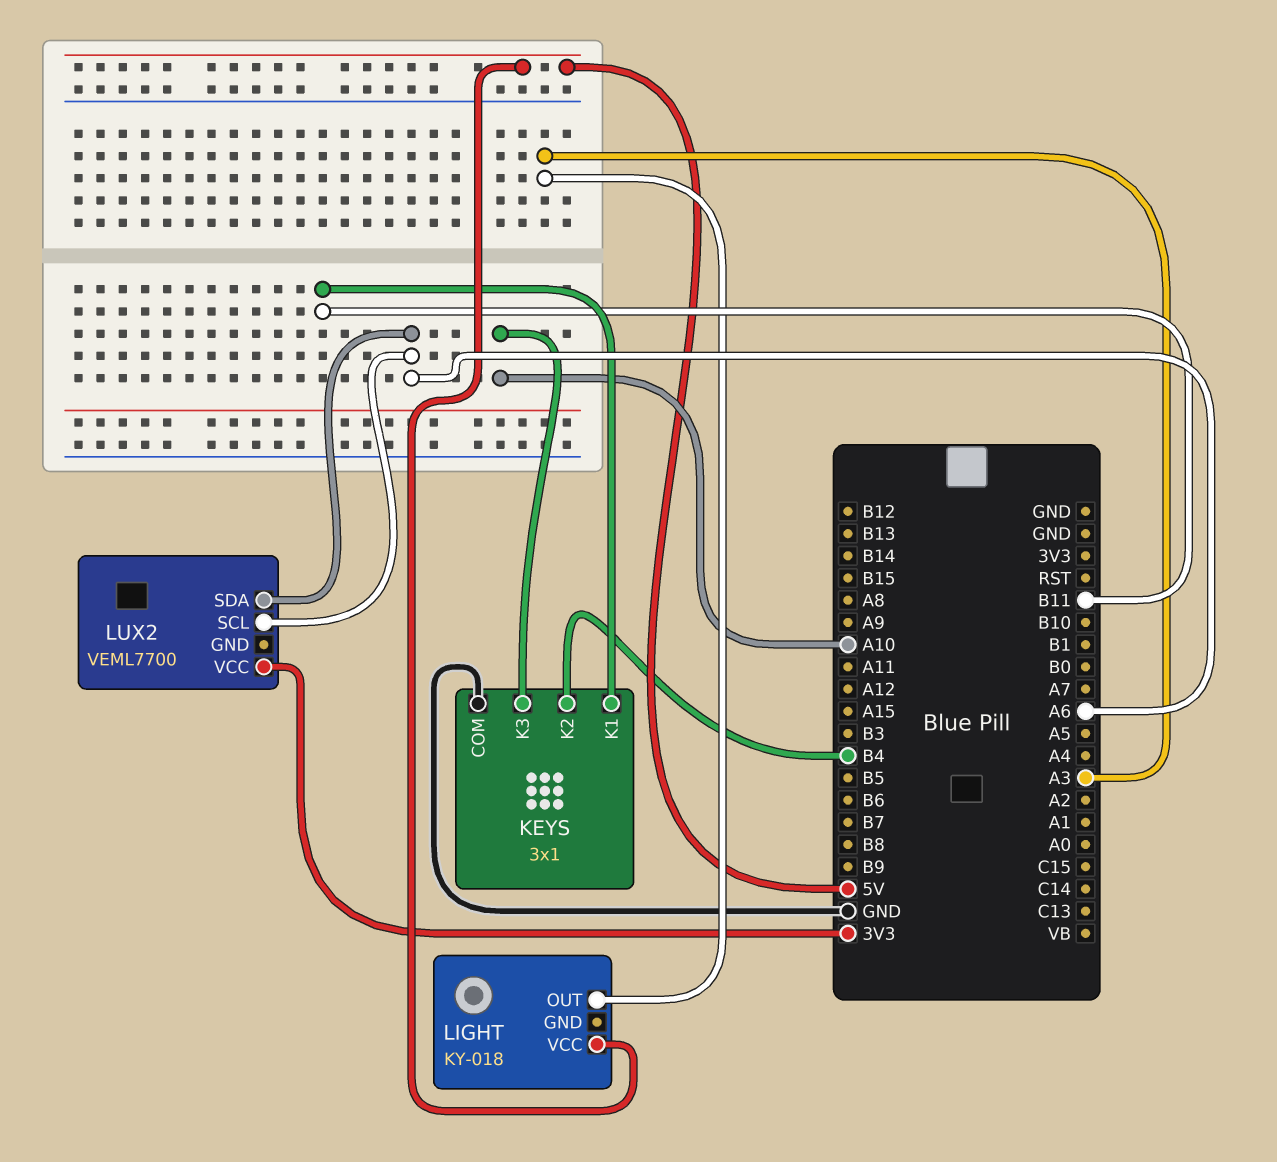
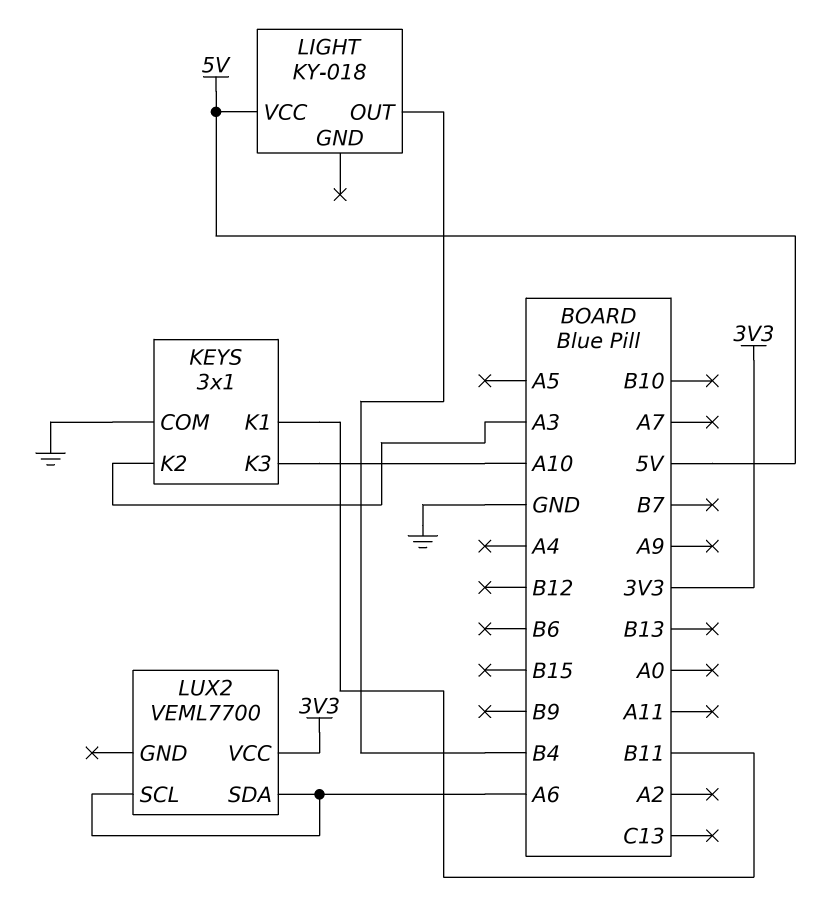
KEYS pin K2: B4 -> A3
LIGHT pin OUT: A3 -> B4

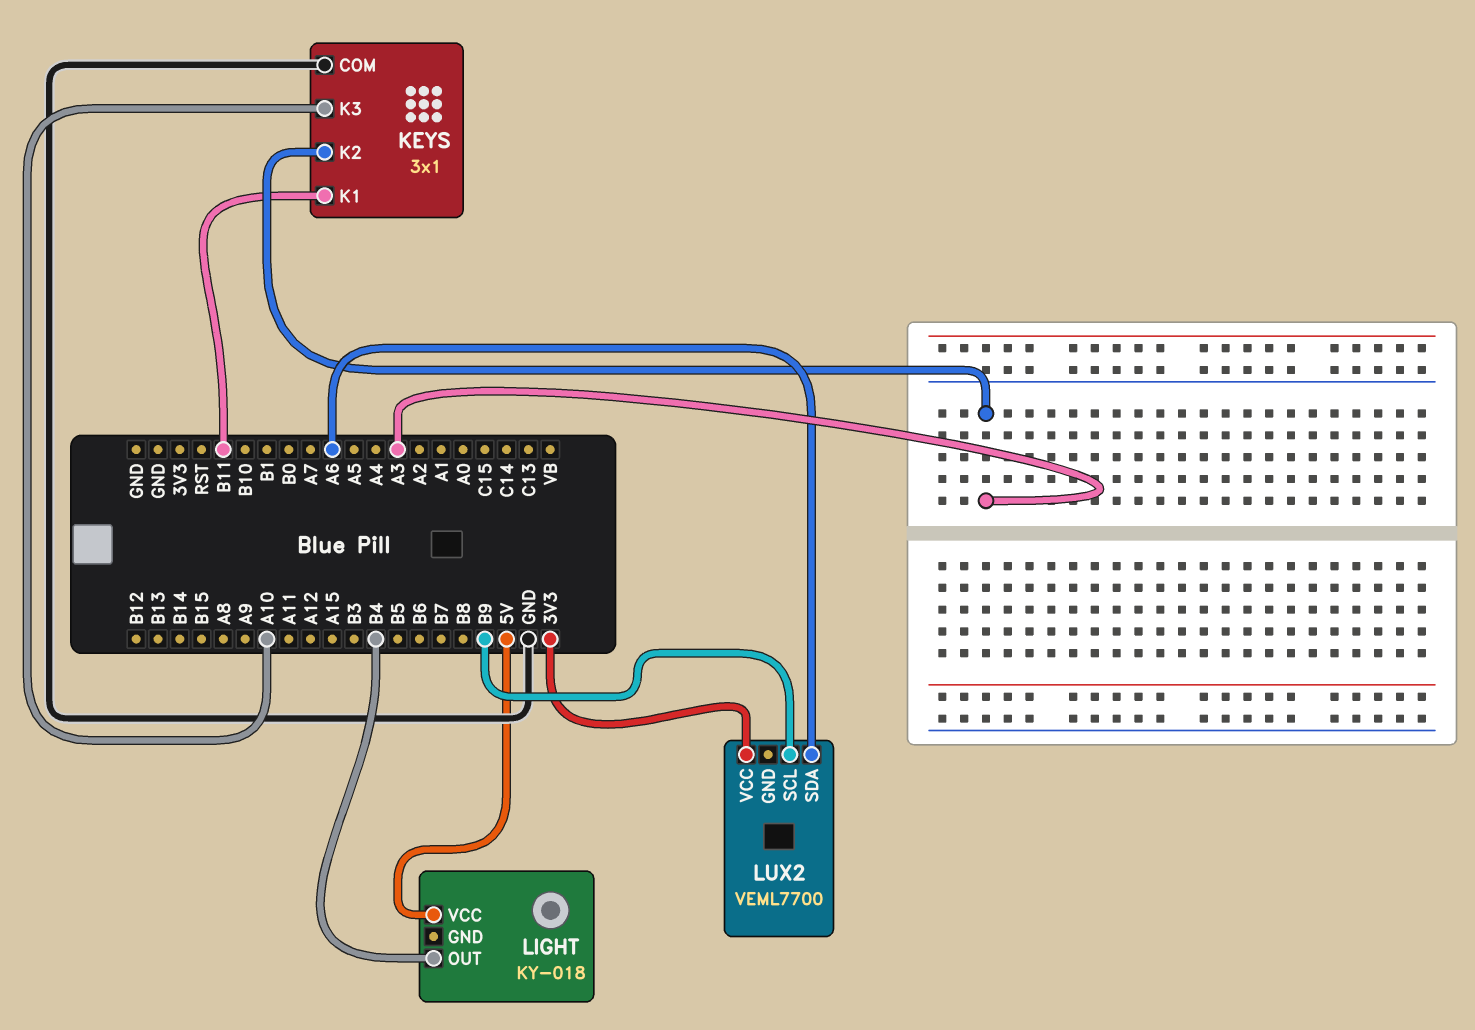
LUX2 pin SCL: A6 -> B9

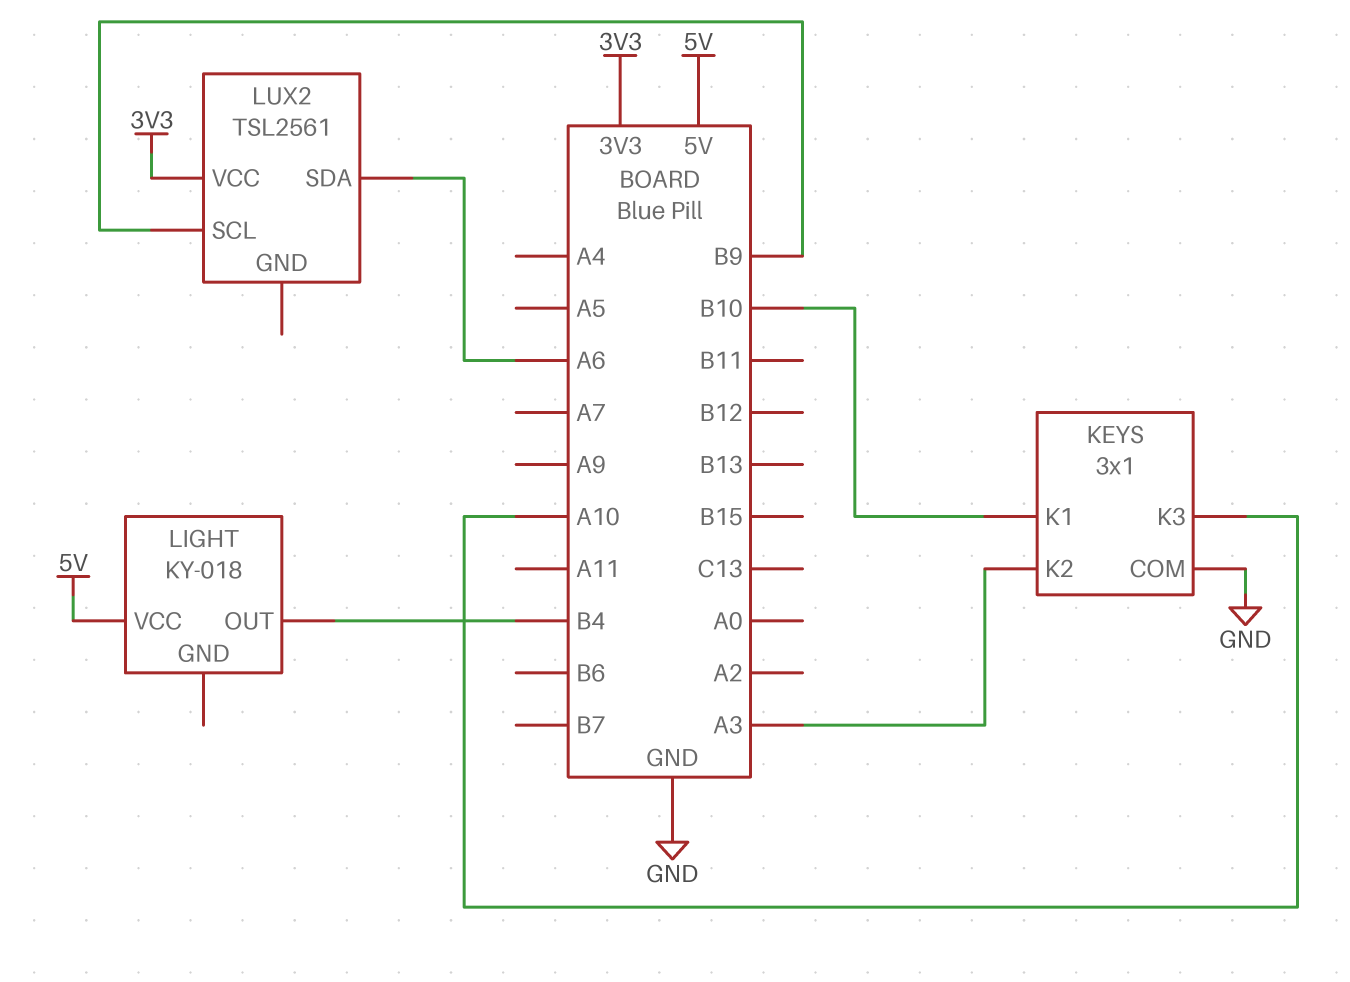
KEYS pin K1: B11 -> B10
LUX2: VEML7700 -> TSL2561

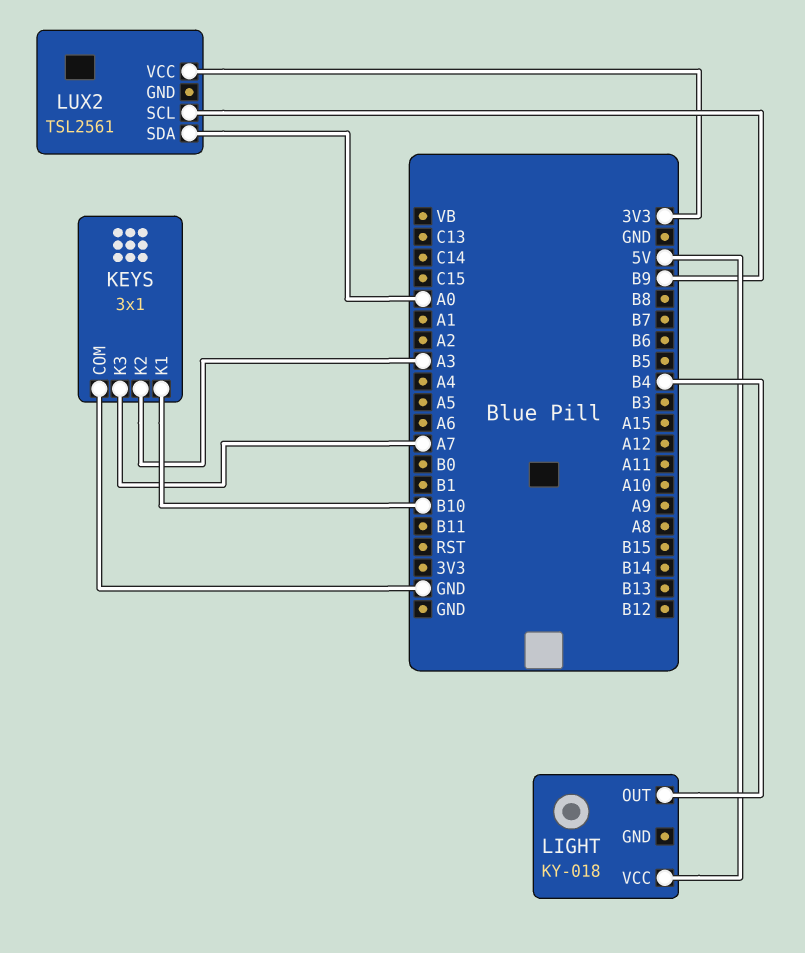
KEYS pin K3: A10 -> A7
LUX2 pin SDA: A6 -> A0

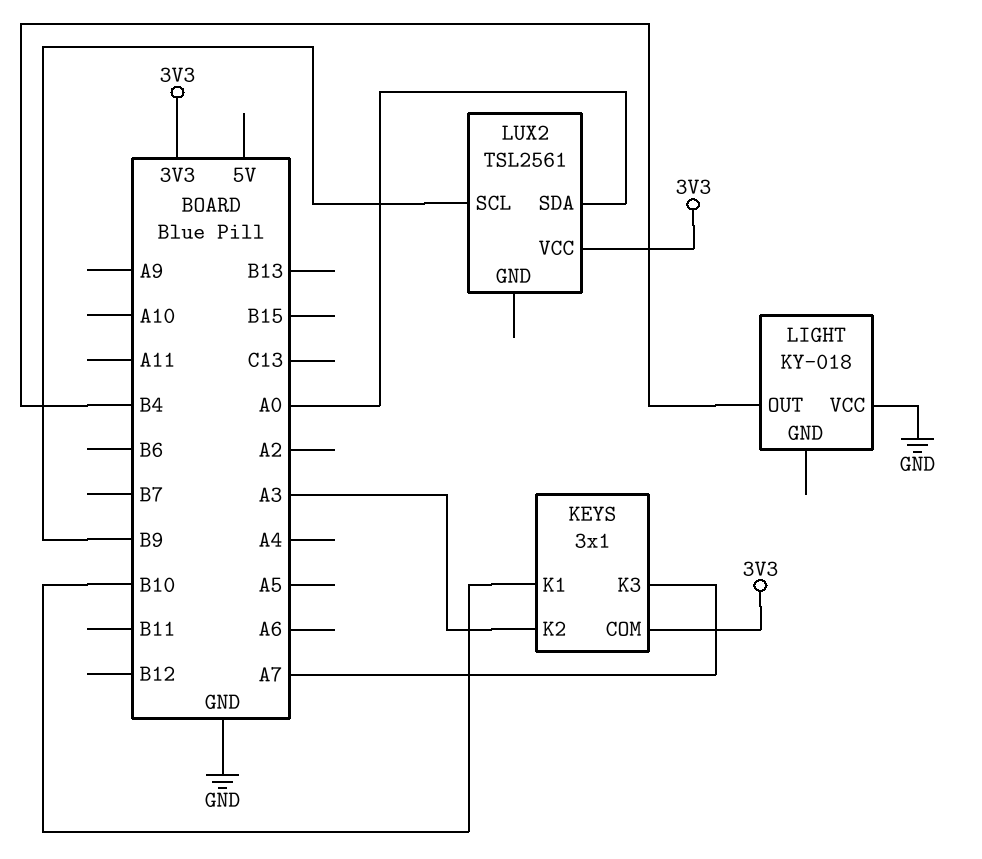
KEYS pin COM: GND -> 3V3
LIGHT pin VCC: 5V -> GND

